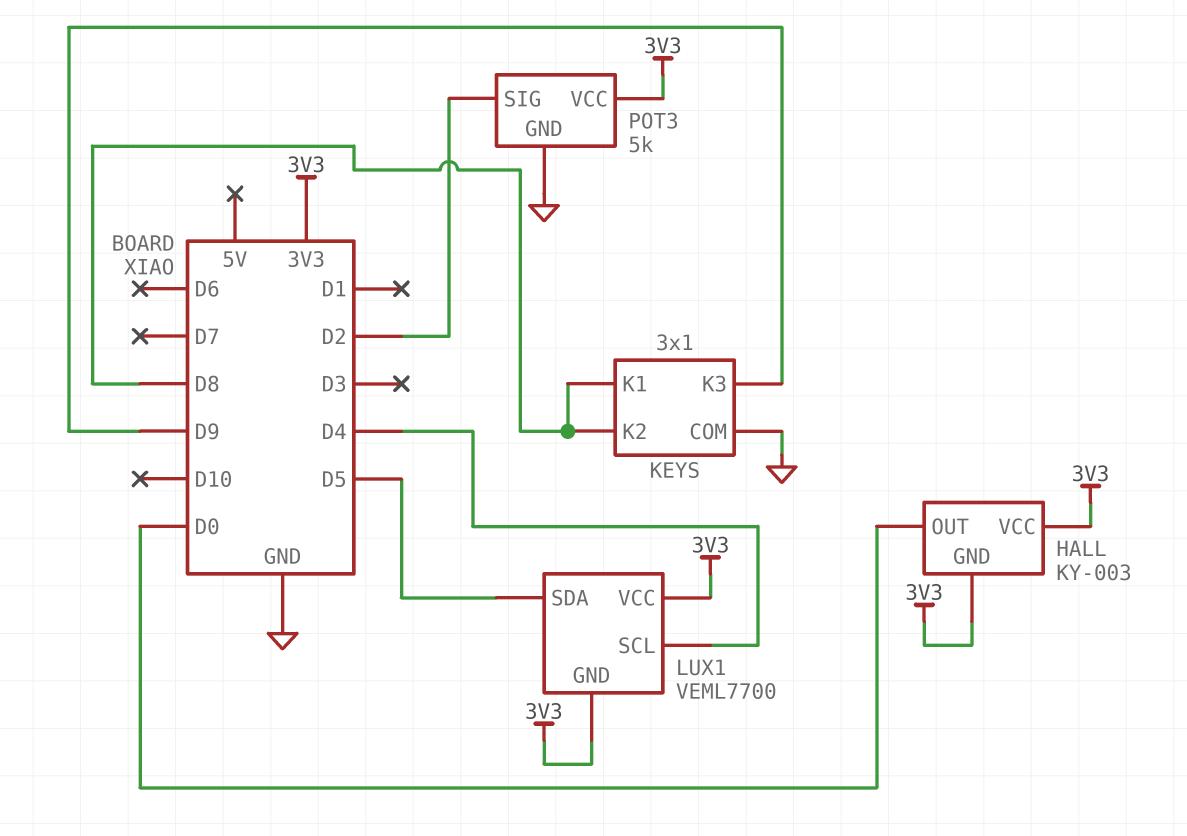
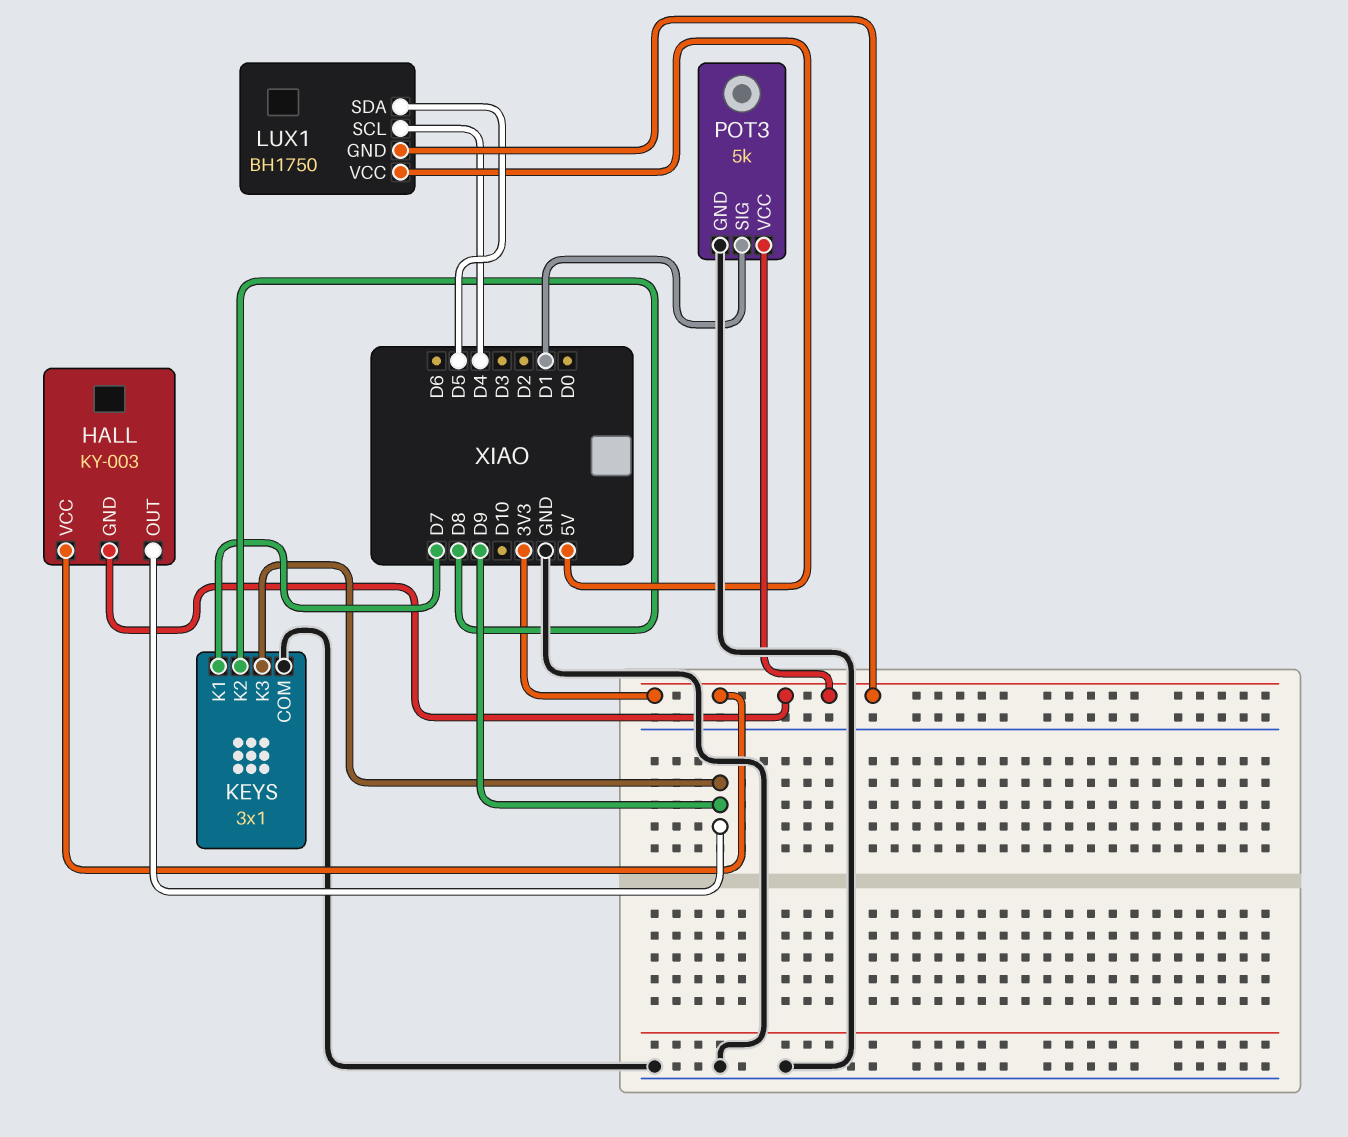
HALL pin OUT: D0 -> D9
KEYS pin K1: D8 -> D7
LUX1: VEML7700 -> BH1750
LUX1 pin VCC: 3V3 -> 5V
POT3 pin SIG: D2 -> D1

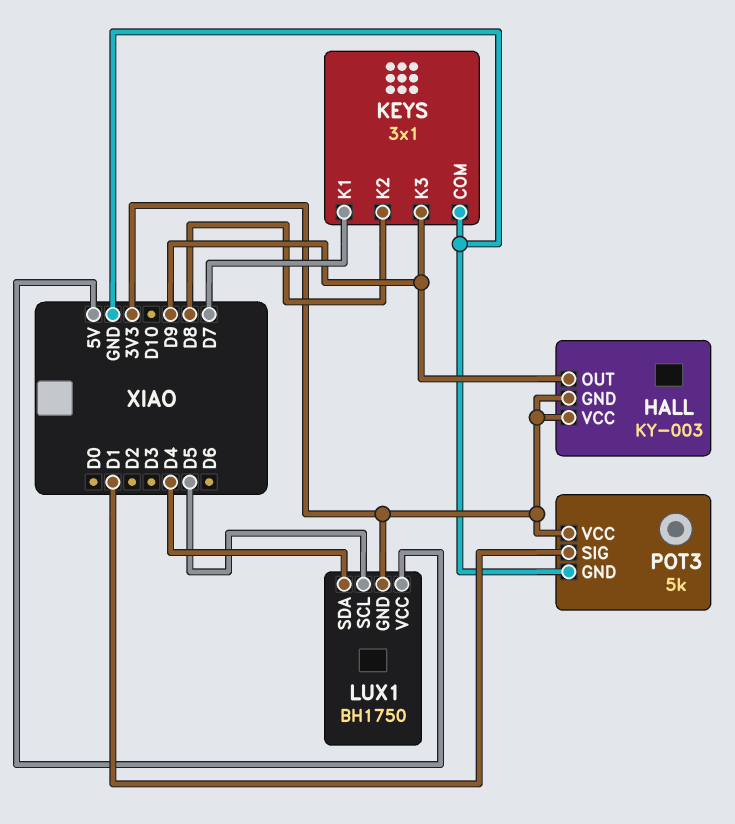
LUX1 pin SCL: D4 -> D5
LUX1 pin SDA: D5 -> D4

